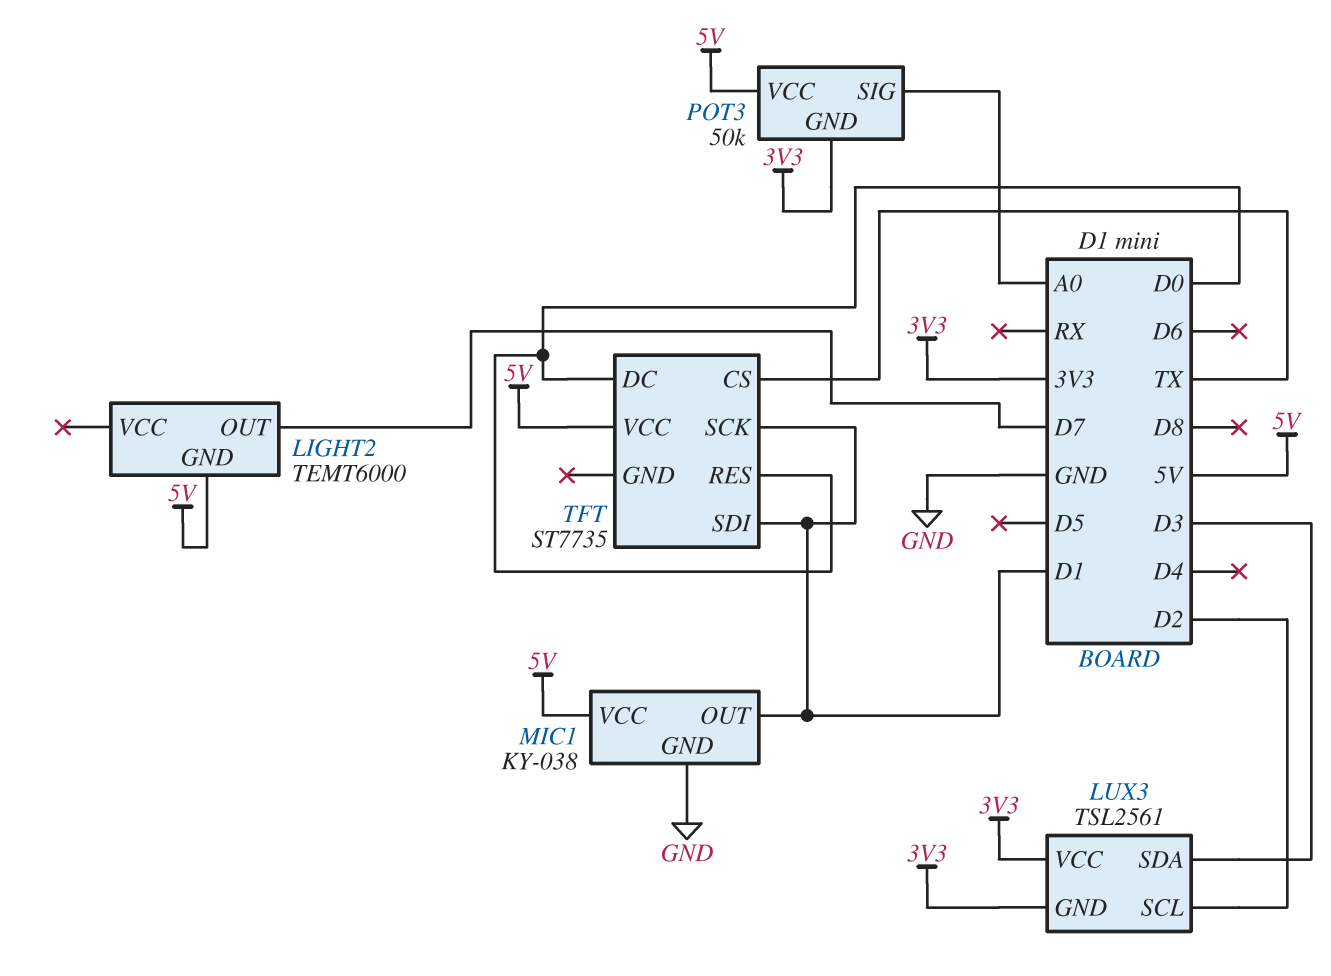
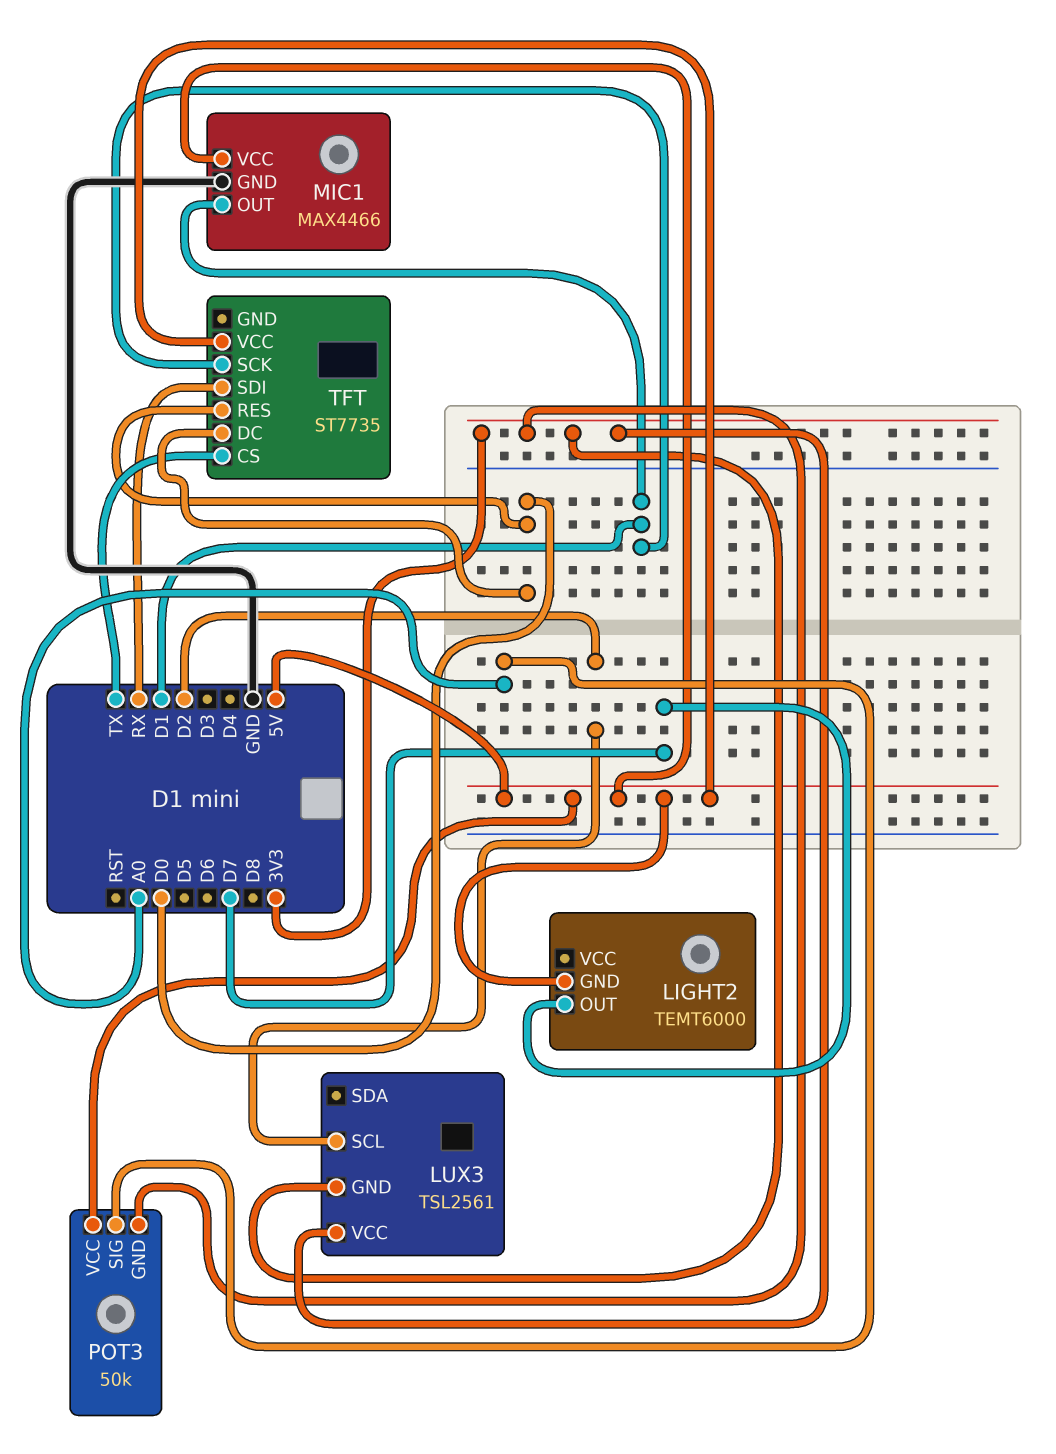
LUX3 pin SDA: D3 -> none
MIC1: KY-038 -> MAX4466
TFT pin SDI: D1 -> RX

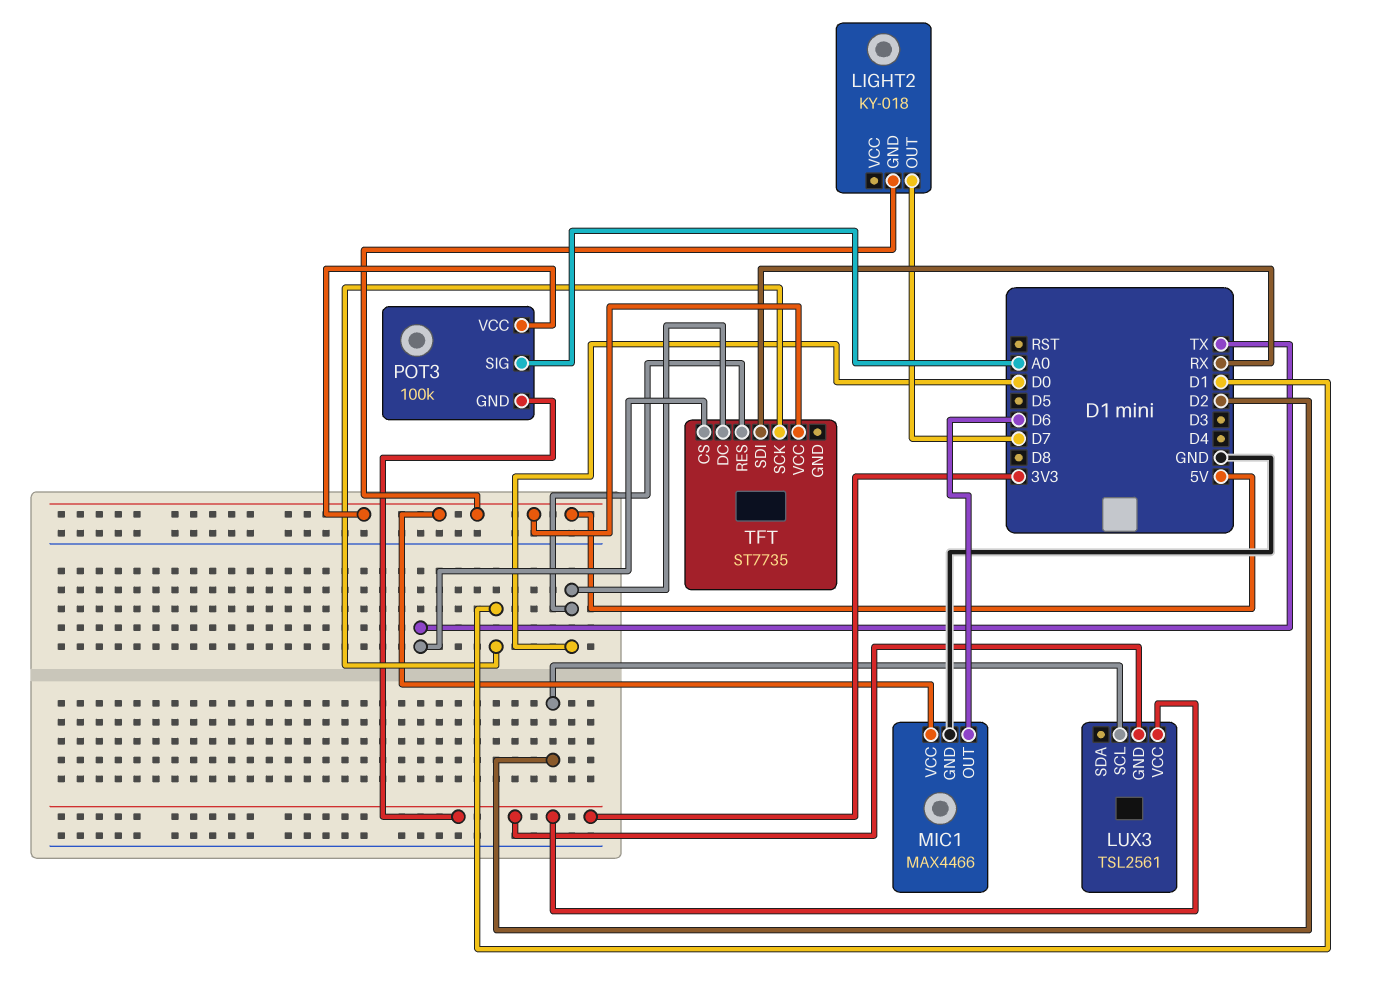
LIGHT2: TEMT6000 -> KY-018
MIC1 pin OUT: D1 -> D6
POT3: 50k -> 100k

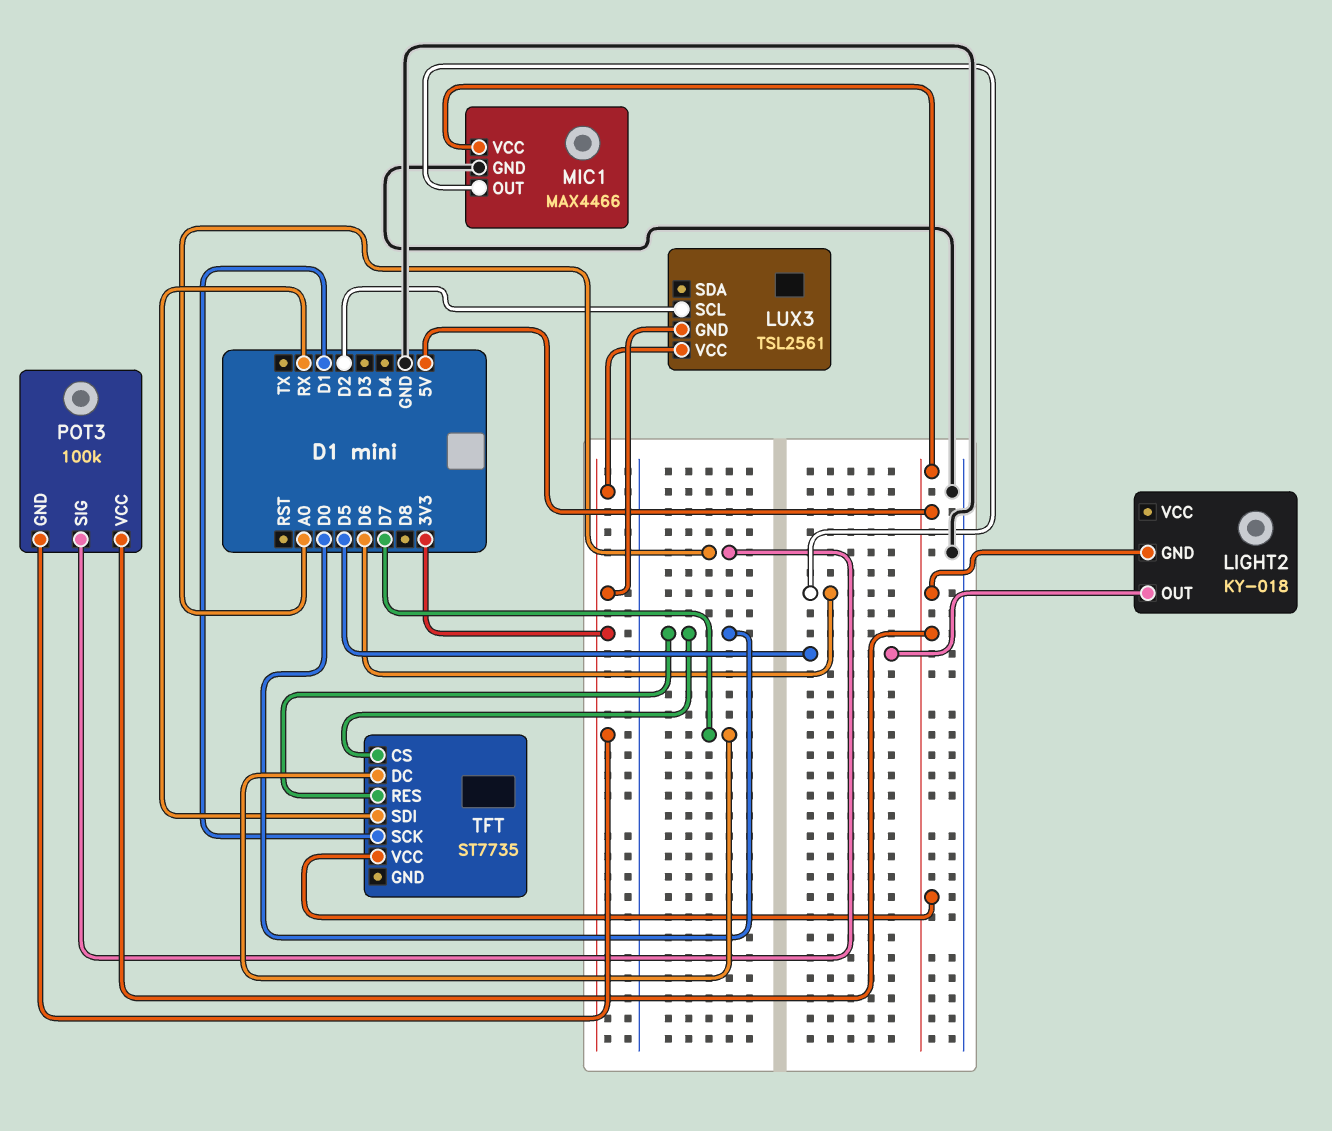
LIGHT2 pin OUT: D7 -> D5
TFT pin CS: TX -> D0
TFT pin DC: D0 -> D7

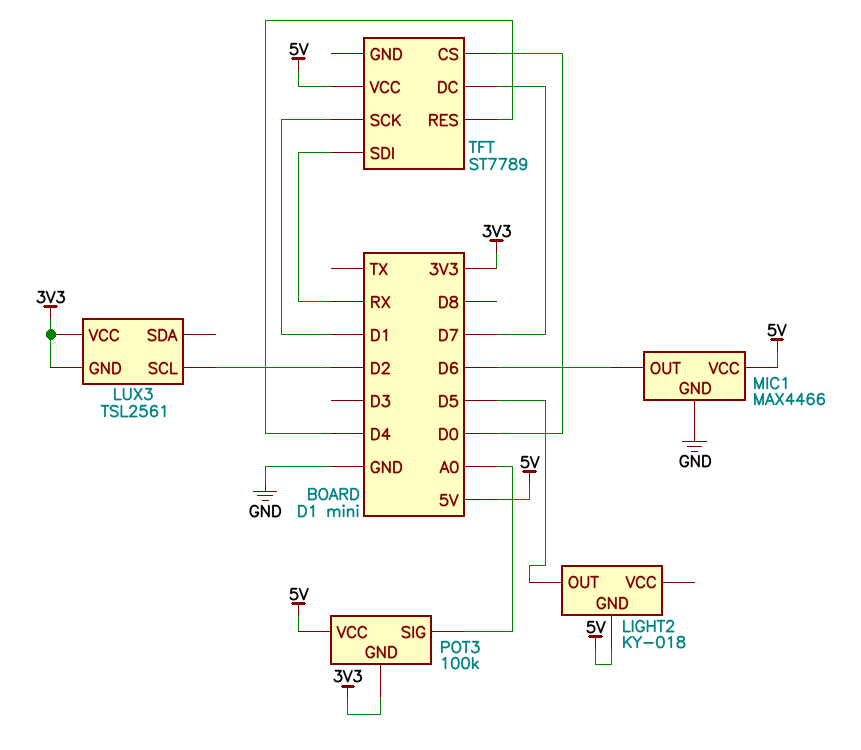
TFT: ST7735 -> ST7789
TFT pin RES: D0 -> D4

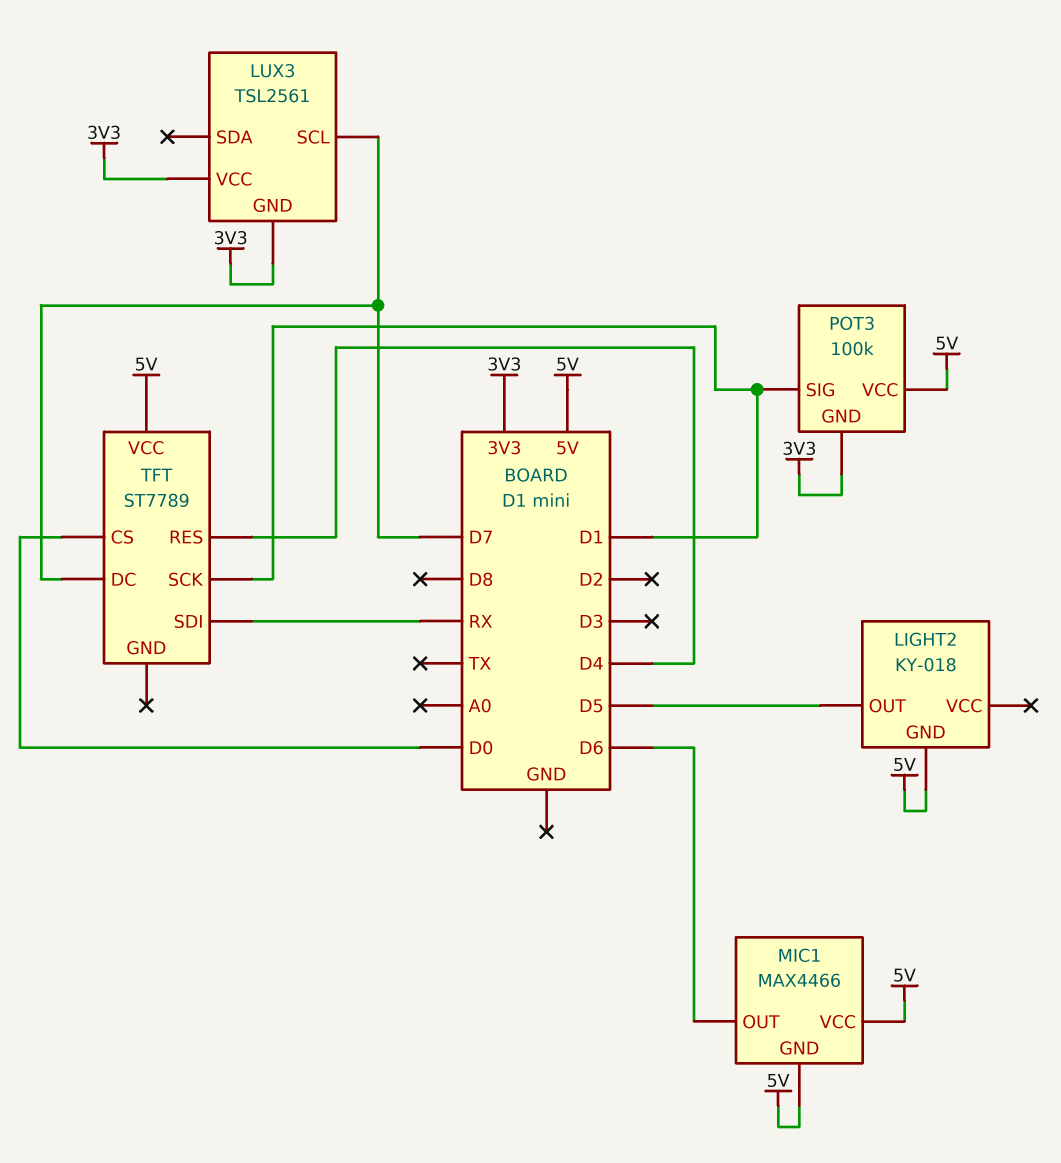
LUX3 pin SCL: D2 -> D7
MIC1 pin GND: GND -> 5V
POT3 pin SIG: A0 -> D1

